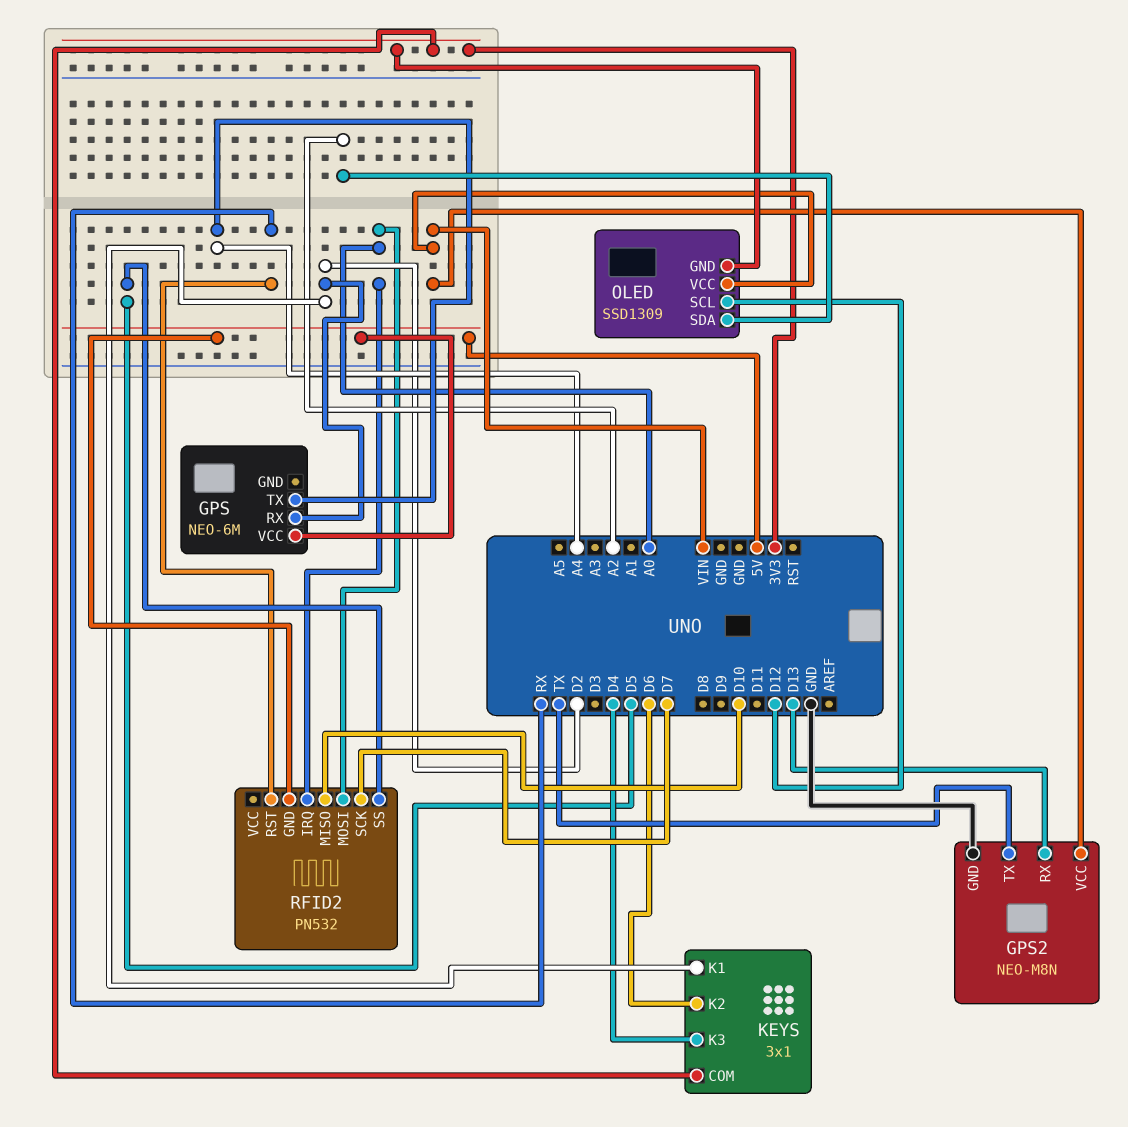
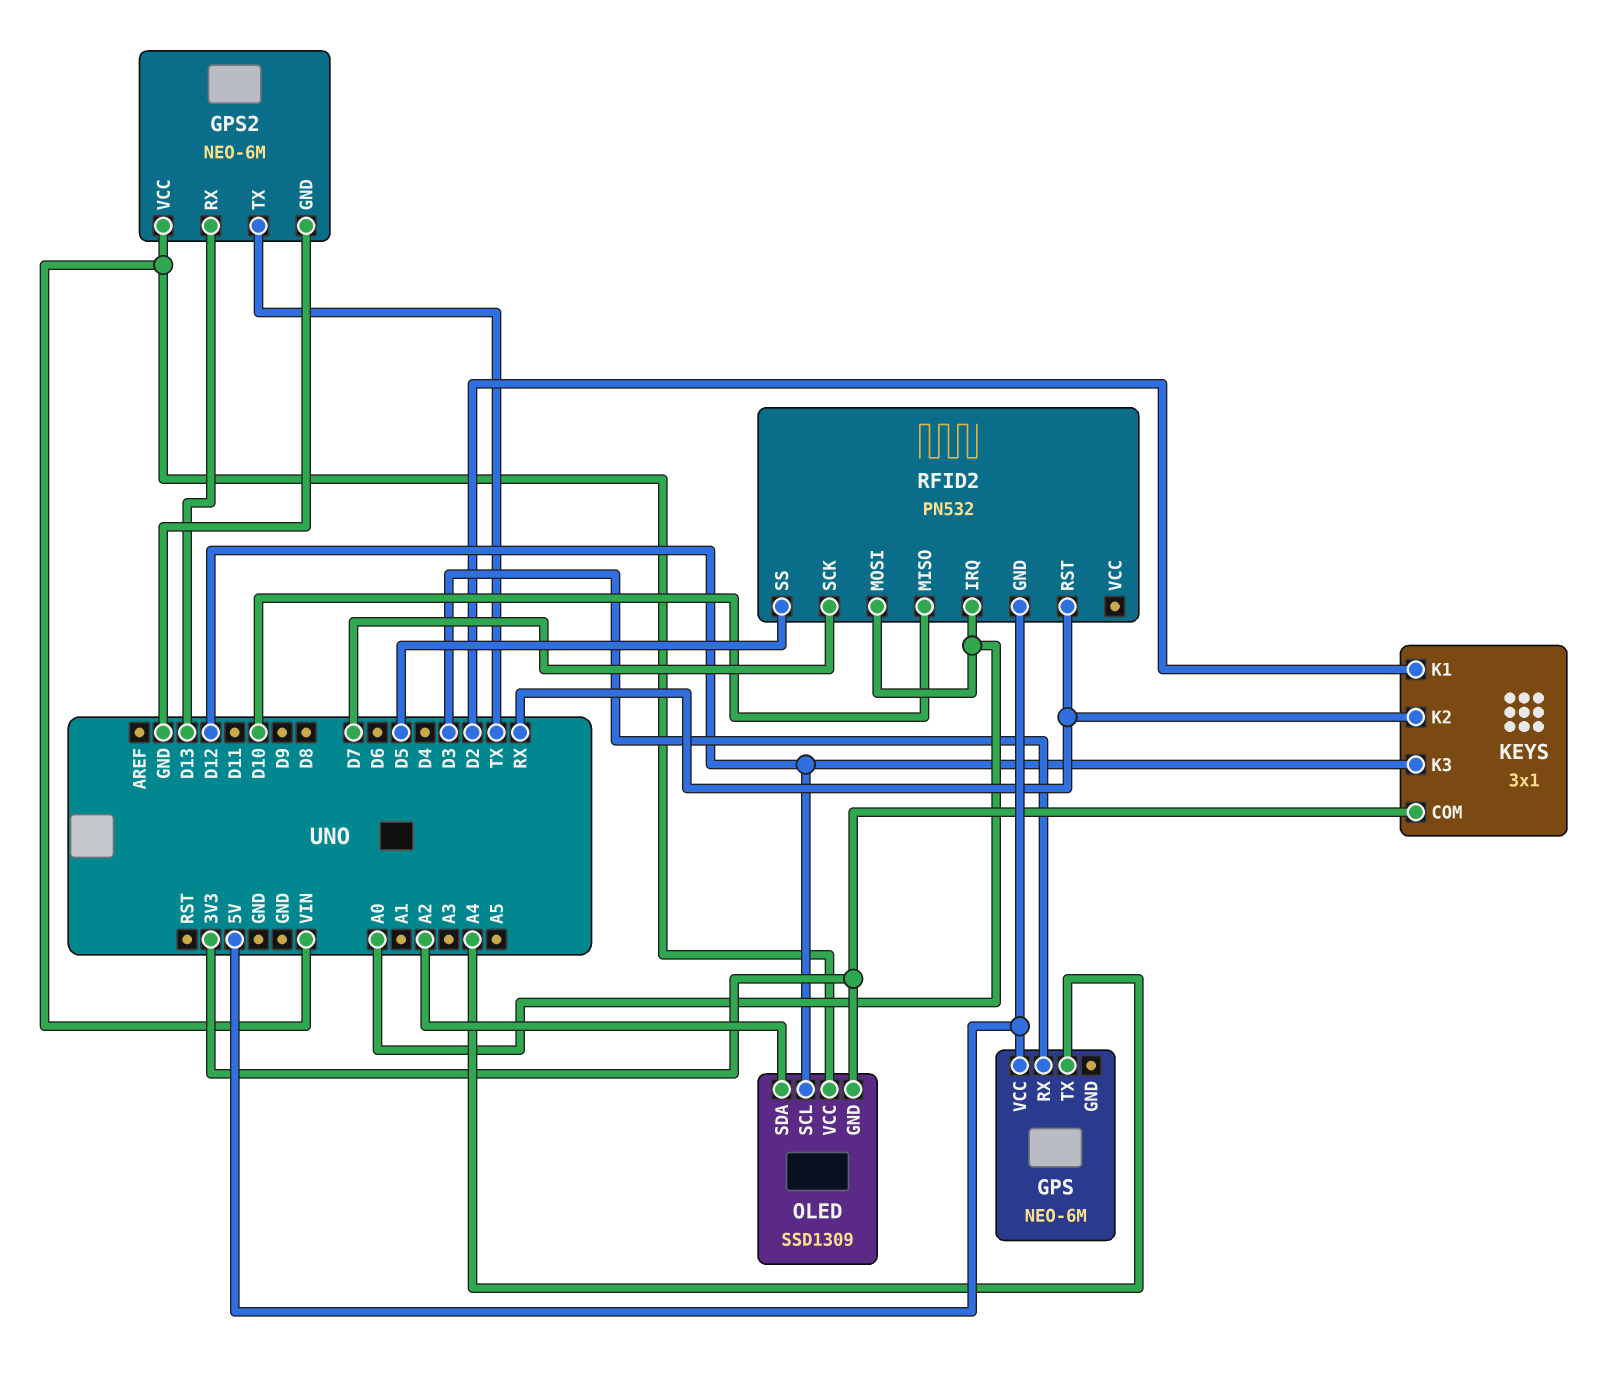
GPS pin RX: D2 -> D3
GPS2: NEO-M8N -> NEO-6M
KEYS pin K2: D6 -> RX
KEYS pin K3: D4 -> D12

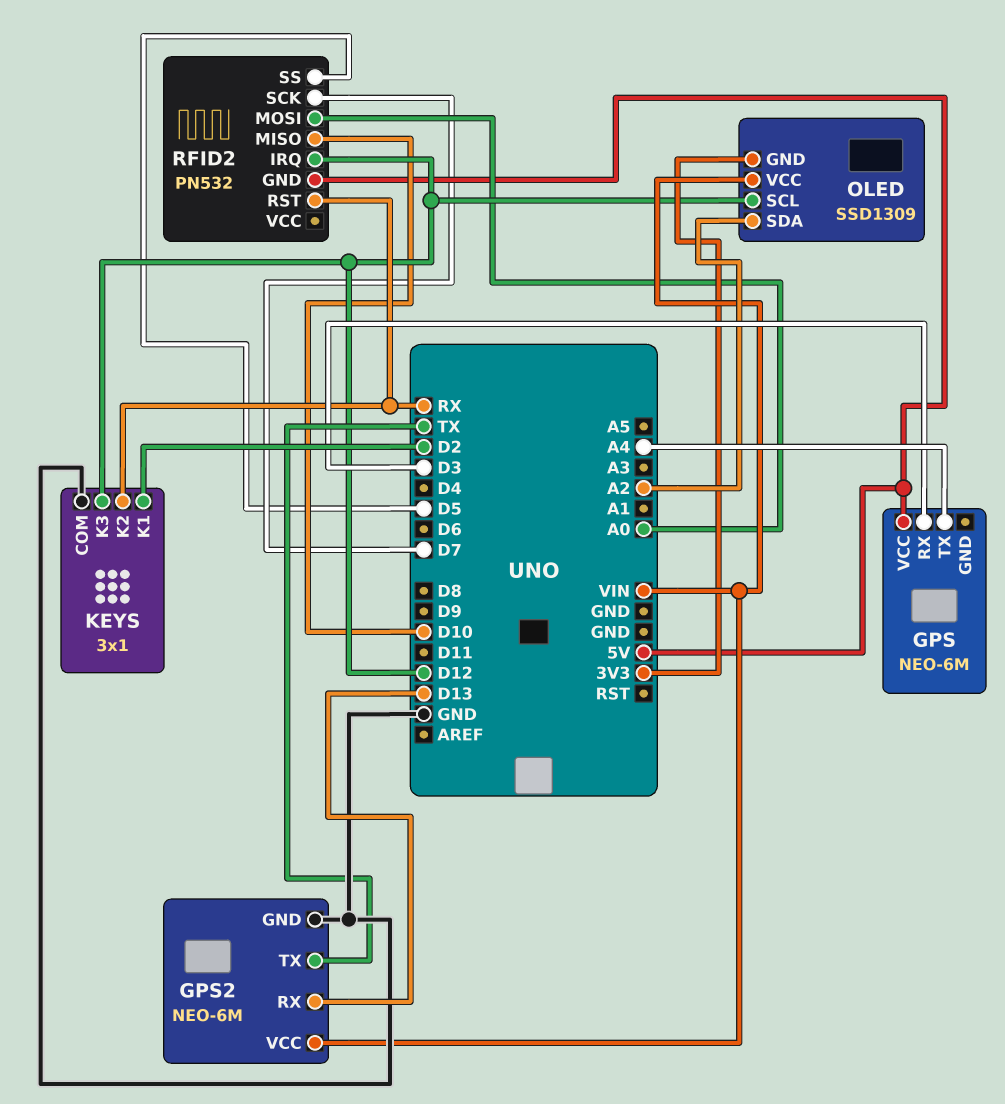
KEYS pin COM: 3V3 -> GND
RFID2 pin IRQ: A0 -> D12

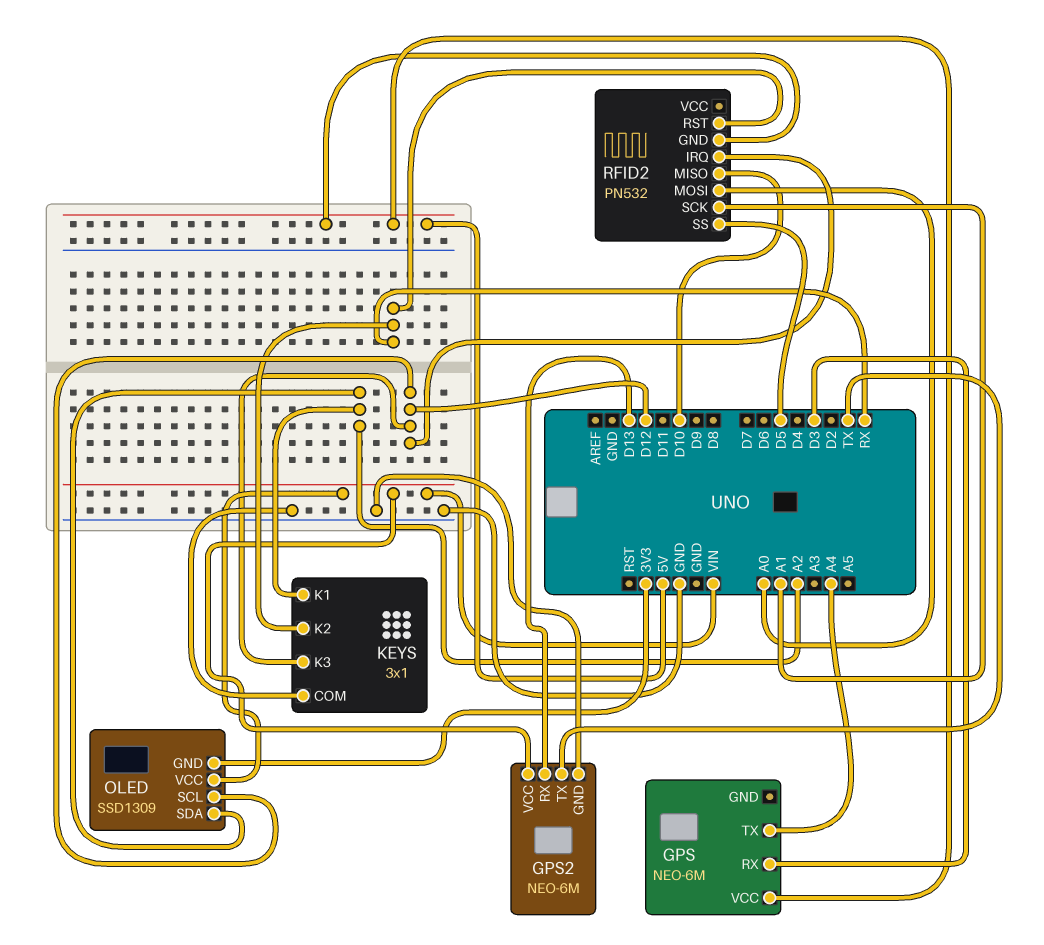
KEYS pin K1: D2 -> A2
RFID2 pin SCK: D7 -> A1

